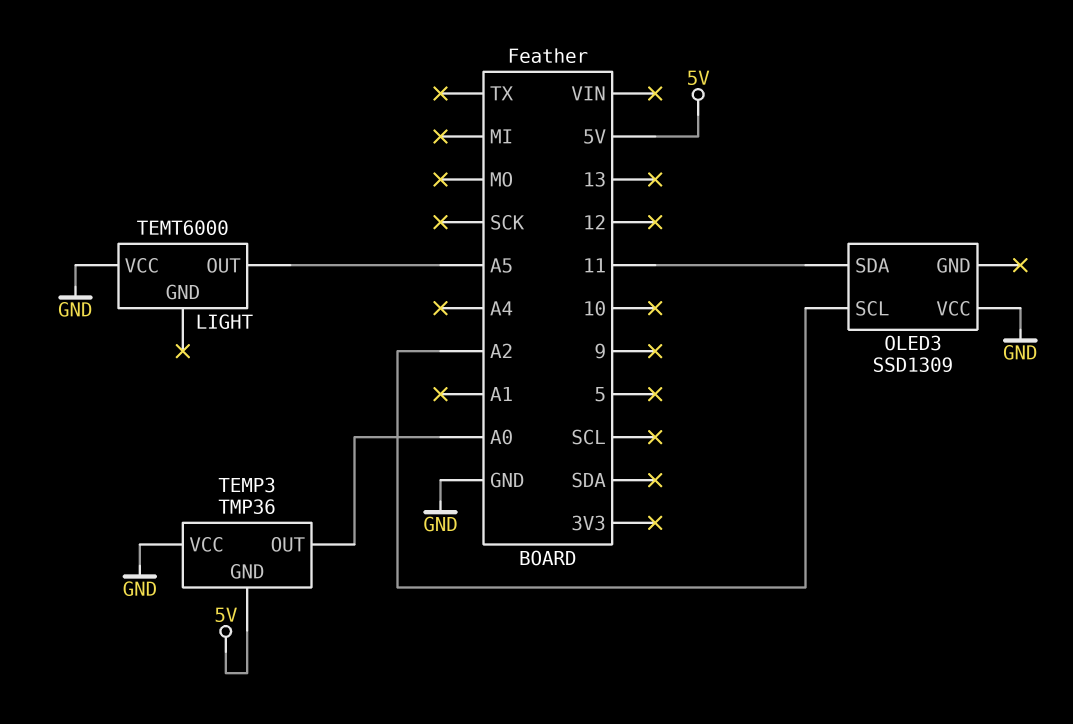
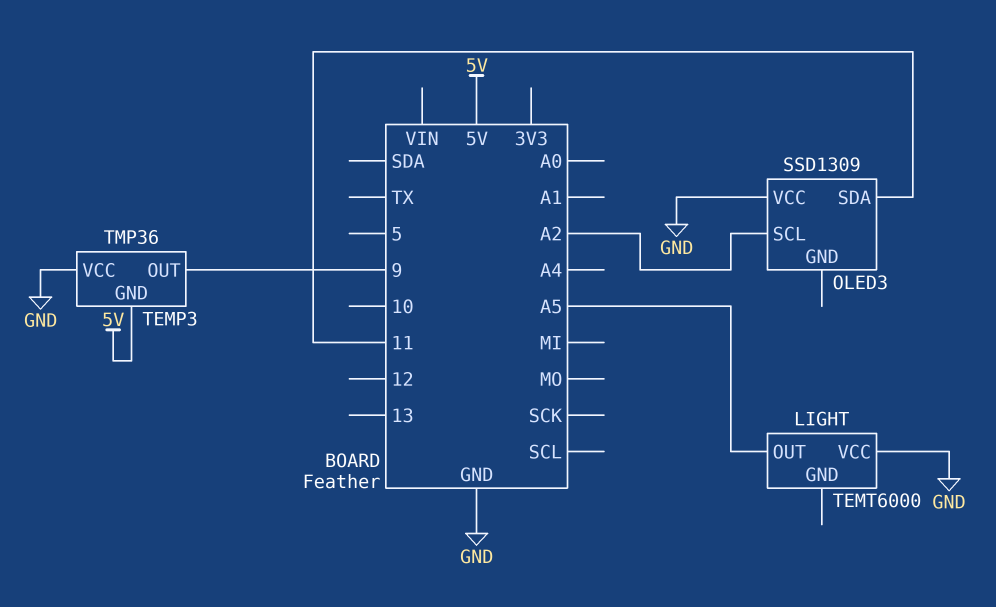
TEMP3 pin OUT: A0 -> 9

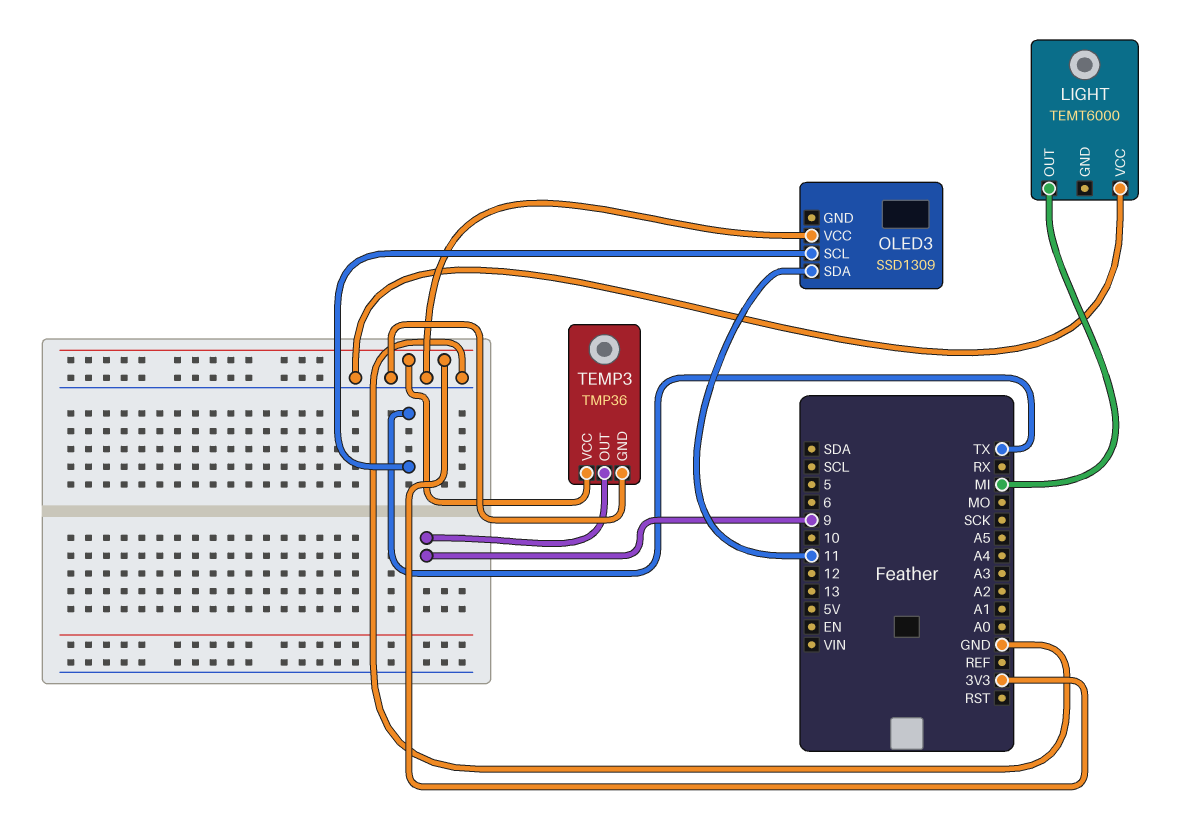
LIGHT pin OUT: A5 -> MI
OLED3 pin SCL: A2 -> TX
TEMP3 pin GND: 5V -> GND
TEMP3 pin VCC: GND -> 3V3

